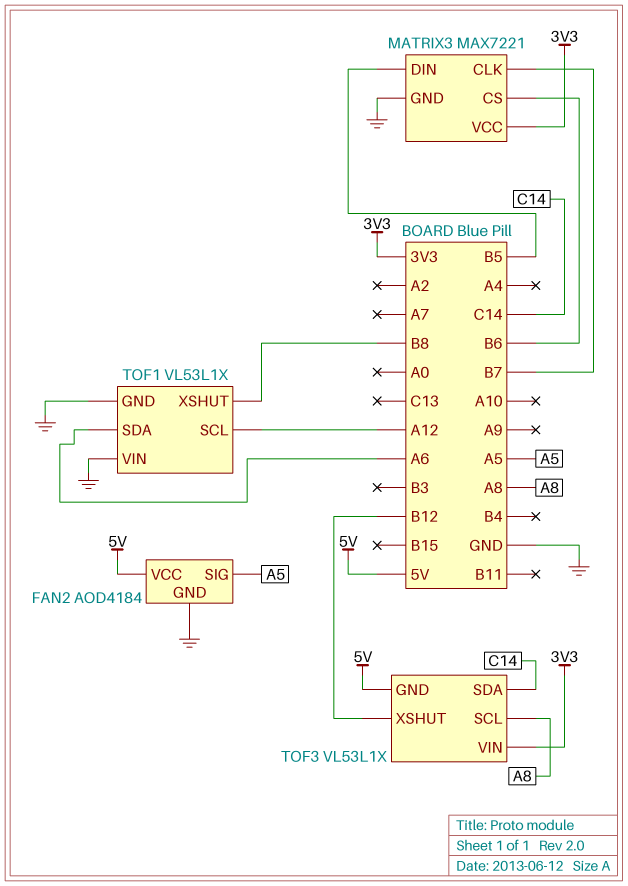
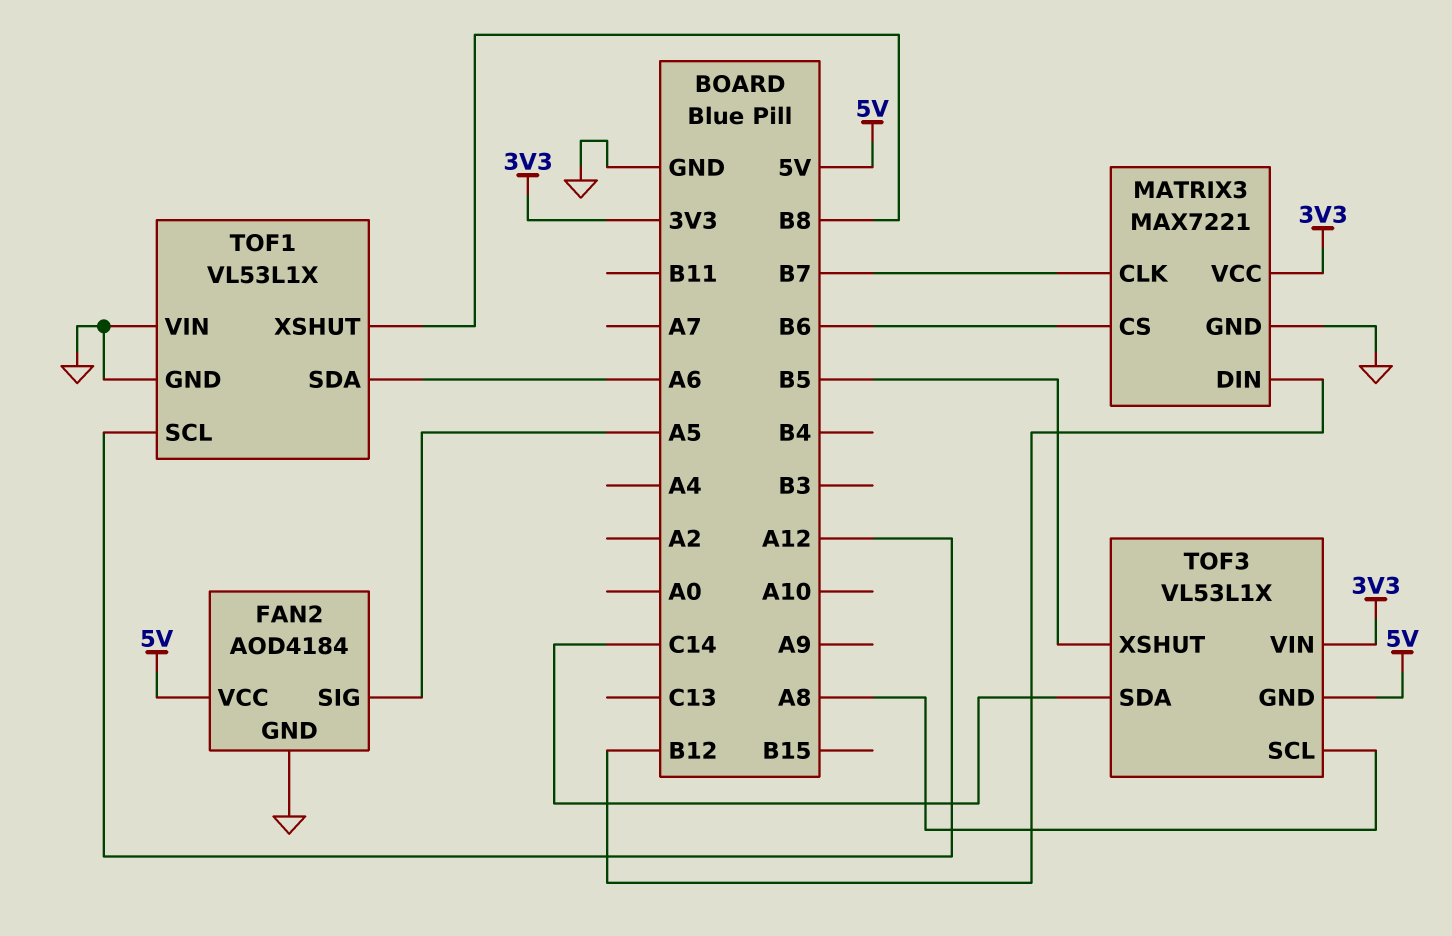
MATRIX3 pin DIN: B5 -> B12
TOF3 pin XSHUT: B12 -> B5

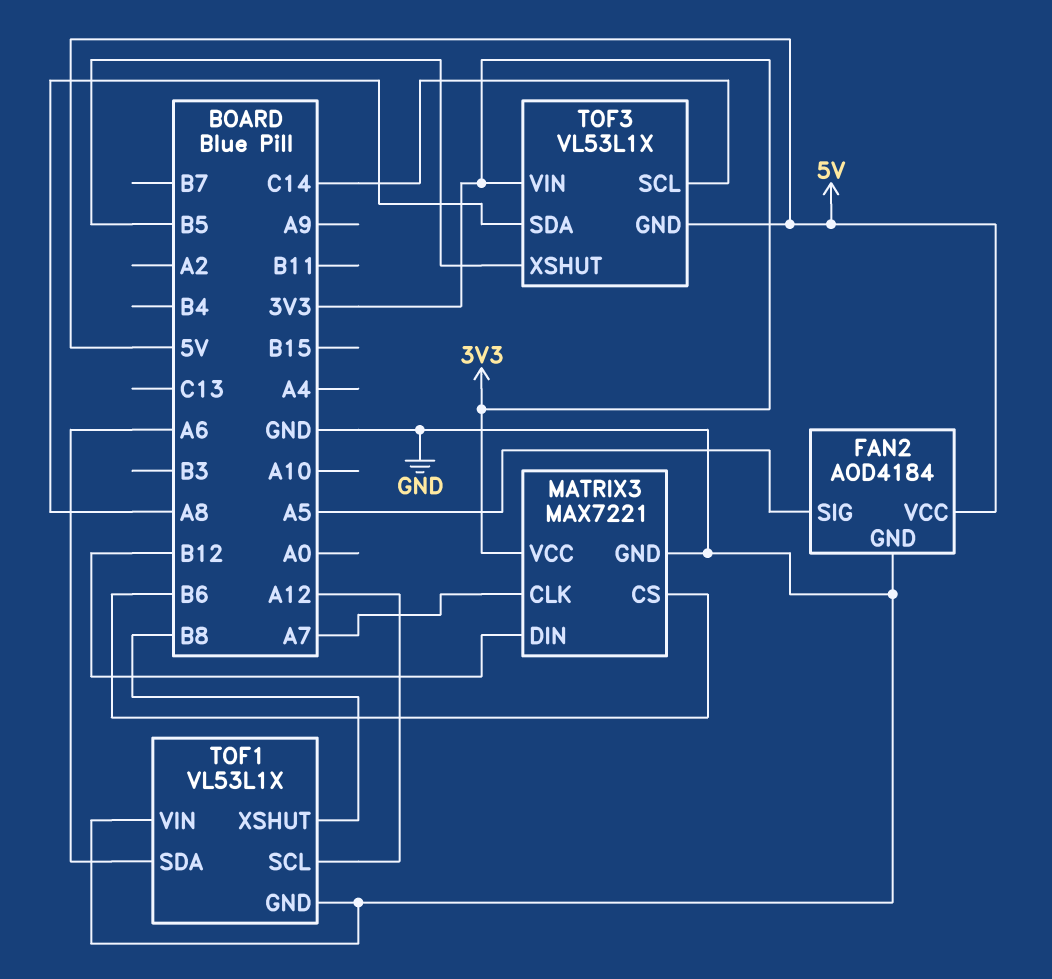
MATRIX3 pin CLK: B7 -> A7
TOF3 pin SCL: A8 -> C14
TOF3 pin SDA: C14 -> A8

